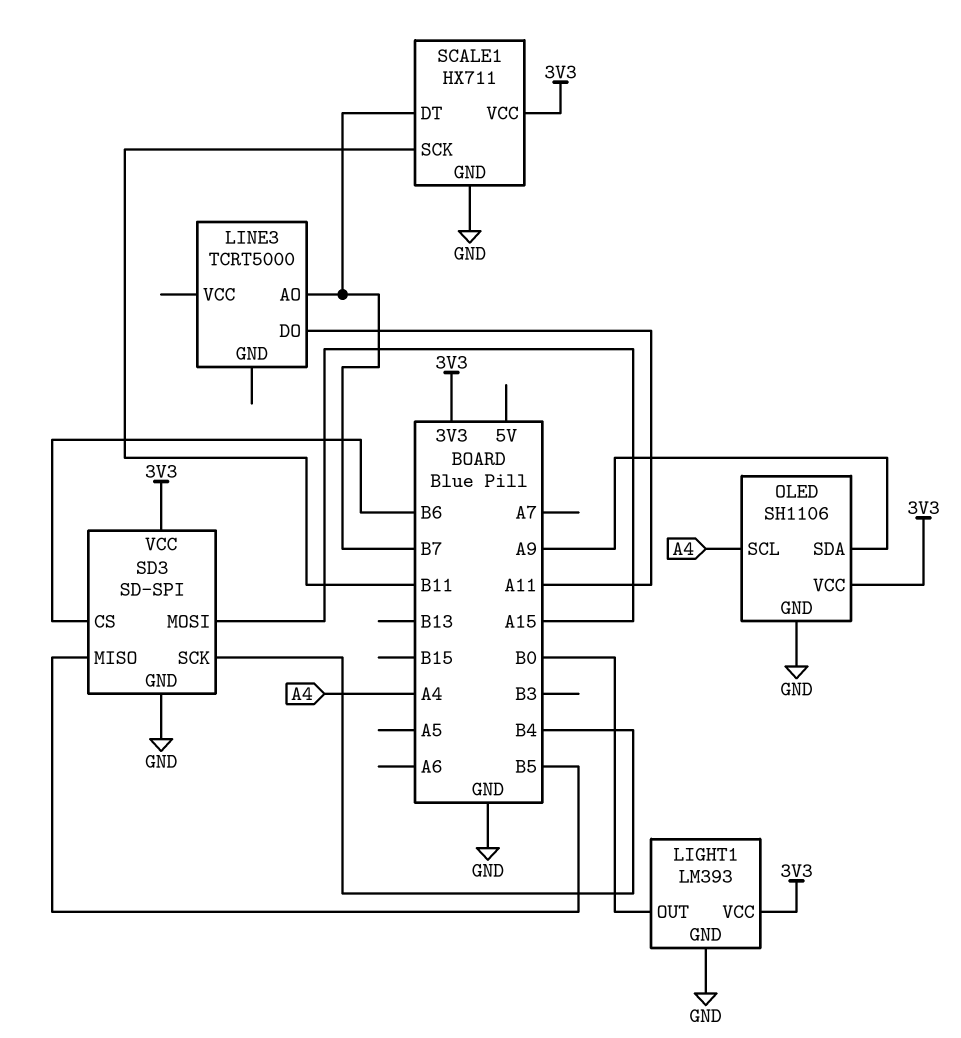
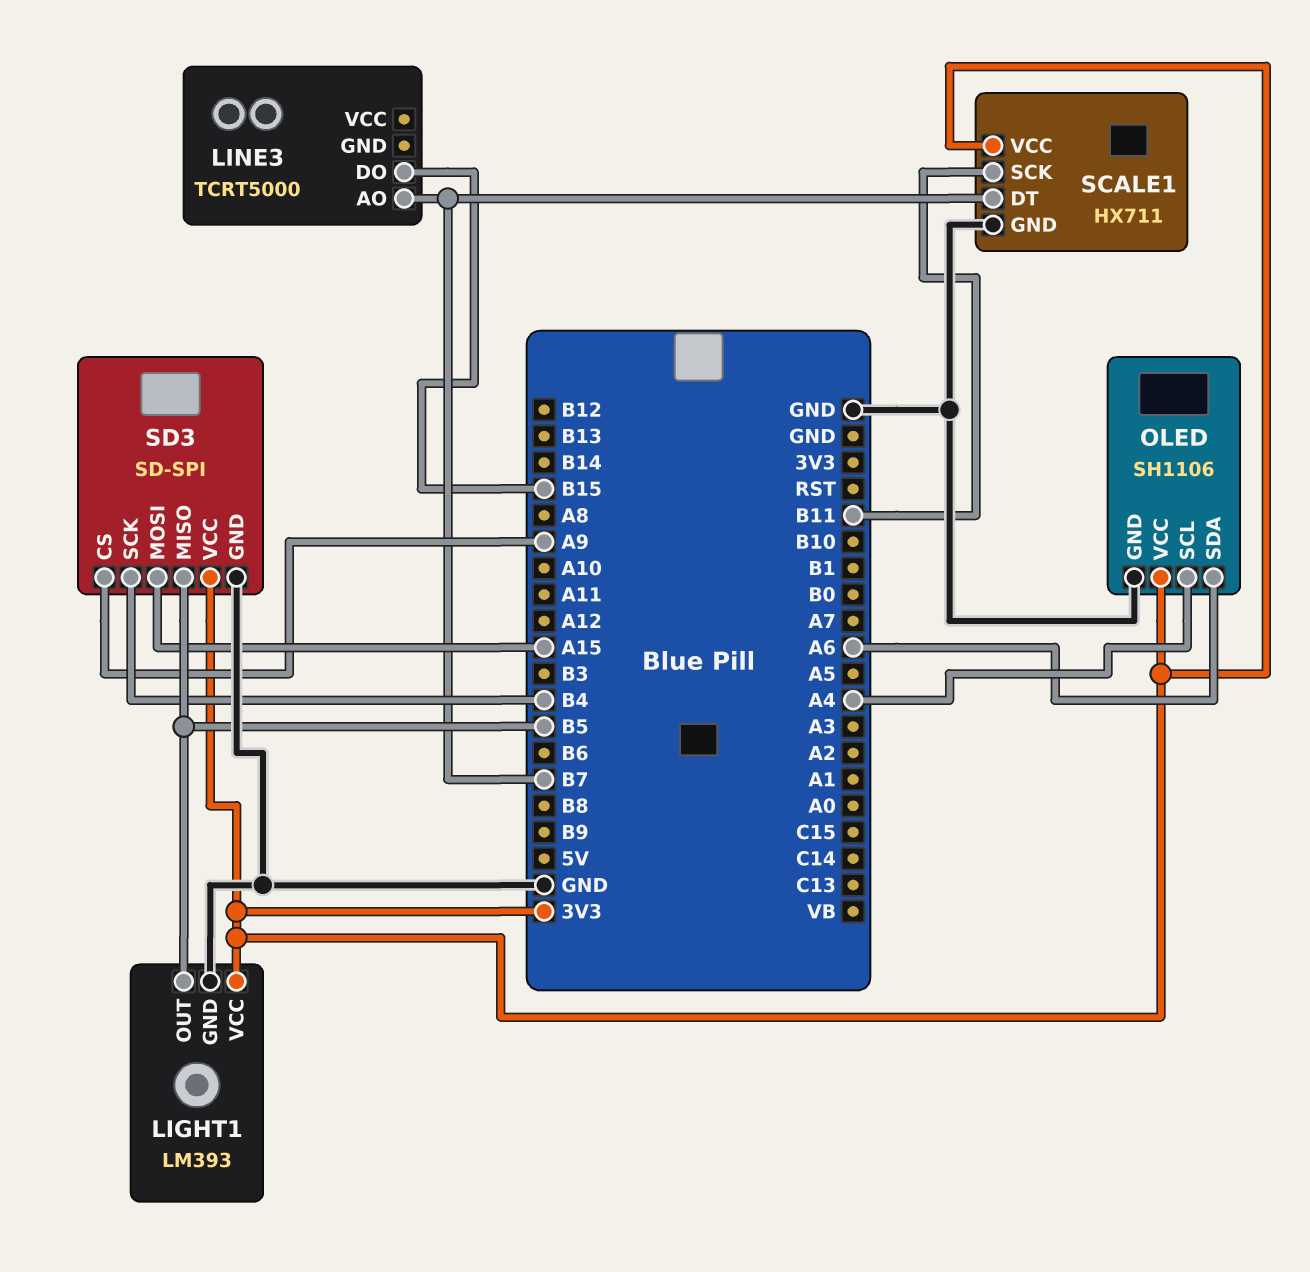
LIGHT1 pin OUT: B0 -> B5
LINE3 pin DO: A11 -> B15
OLED pin SDA: A9 -> A6
SD3 pin CS: B6 -> A9

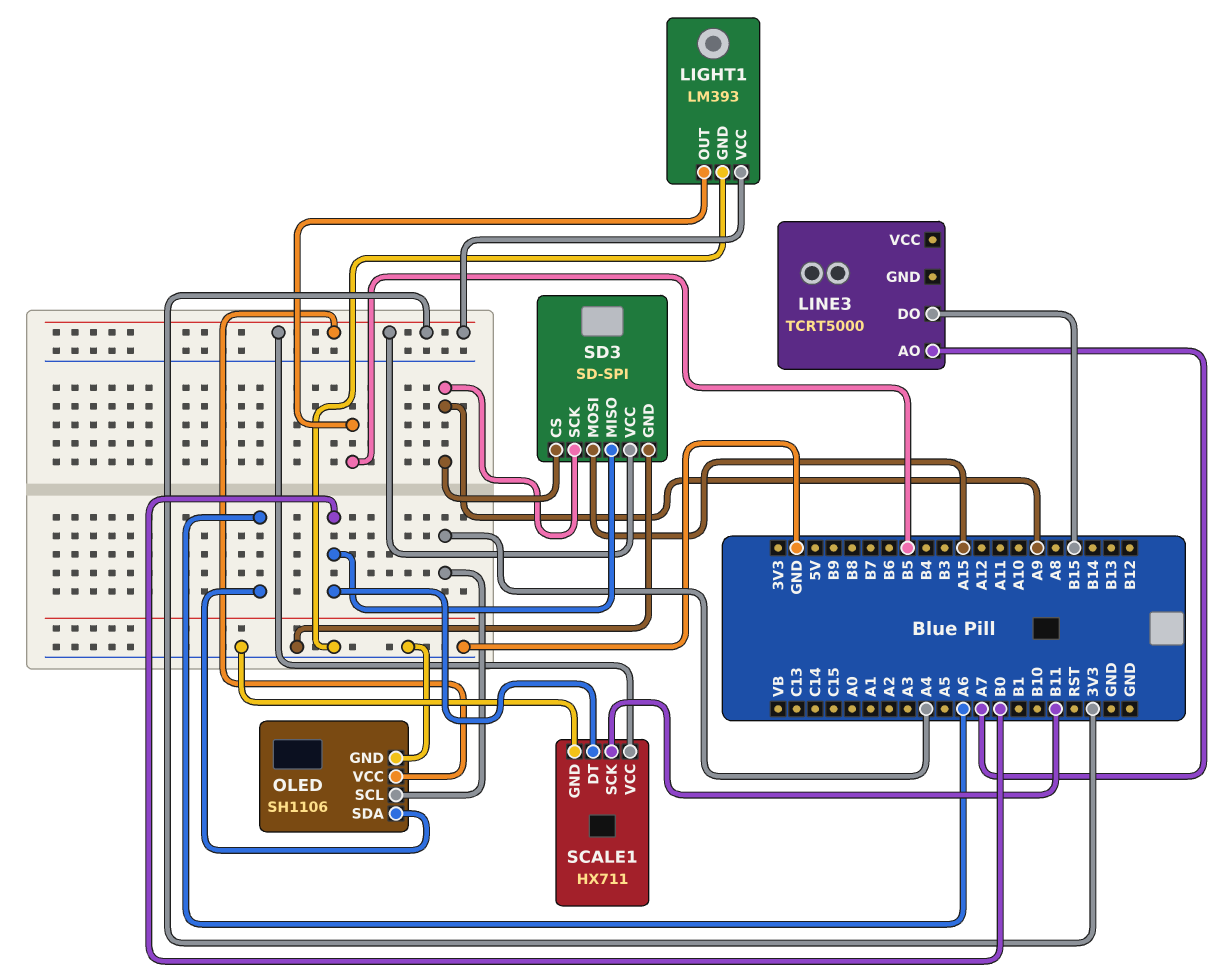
LINE3 pin AO: B7 -> A7
SCALE1 pin DT: B7 -> B0
SD3 pin MISO: B5 -> B0
SD3 pin SCK: B4 -> A9

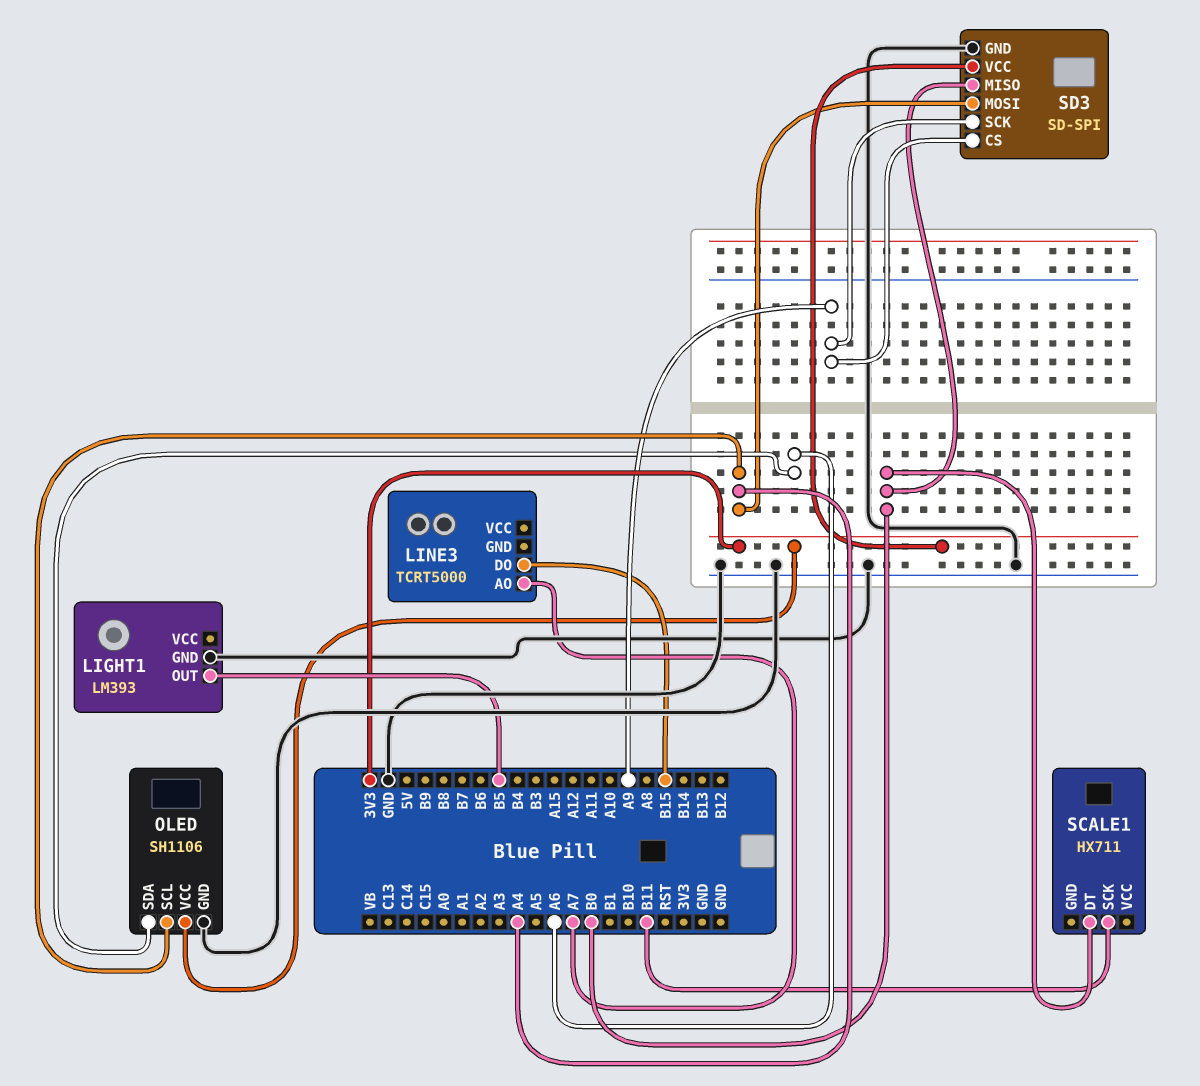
LIGHT1 pin VCC: 3V3 -> none
SCALE1 pin GND: GND -> none
SCALE1 pin VCC: 3V3 -> none
SD3 pin MOSI: A15 -> A4

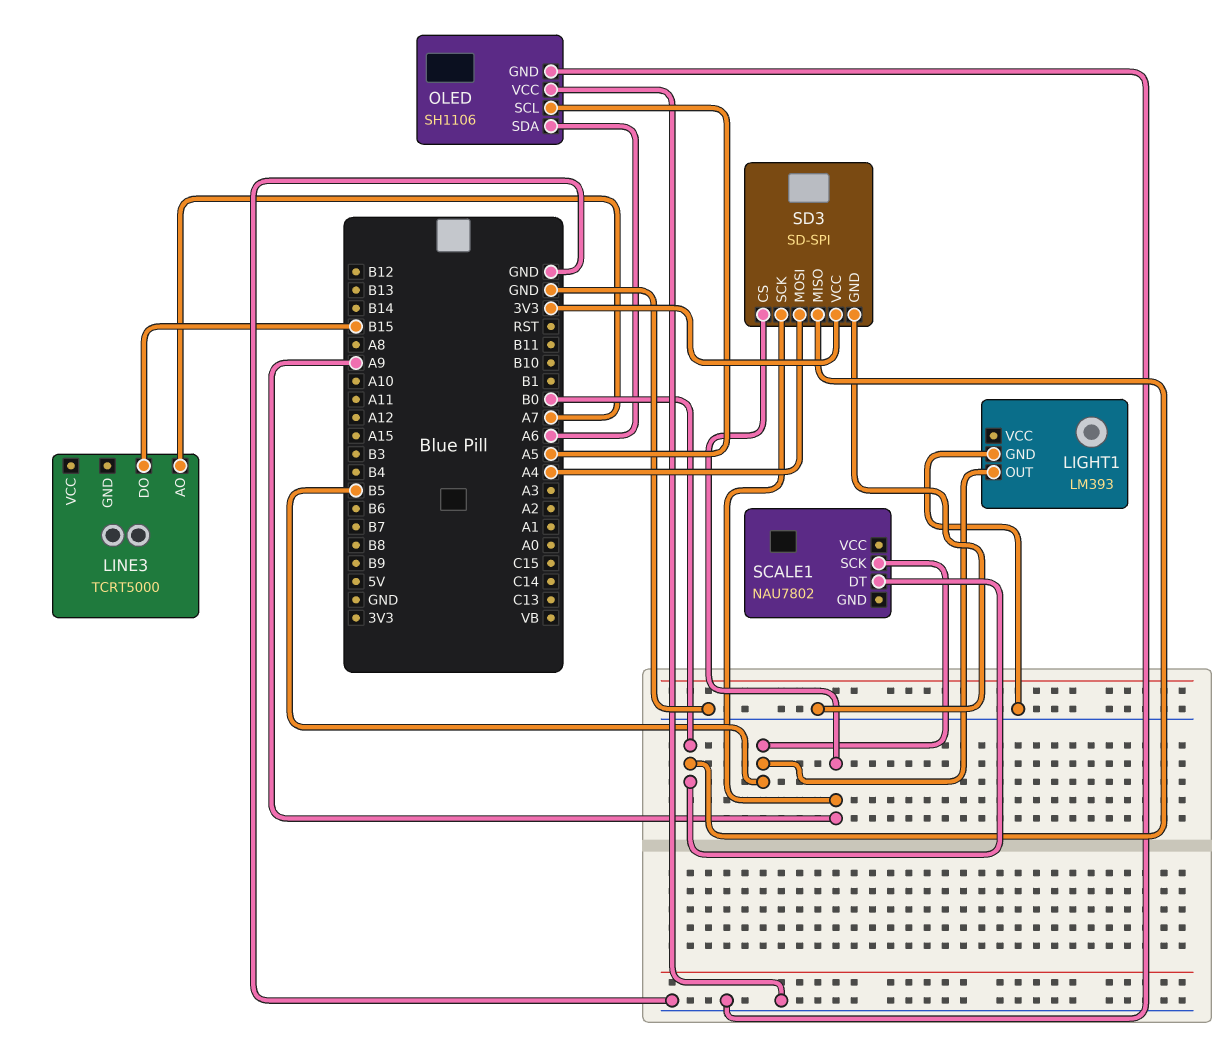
OLED pin SCL: A4 -> A5
OLED pin VCC: 3V3 -> GND
SCALE1: HX711 -> NAU7802
SCALE1 pin SCK: B11 -> B5

